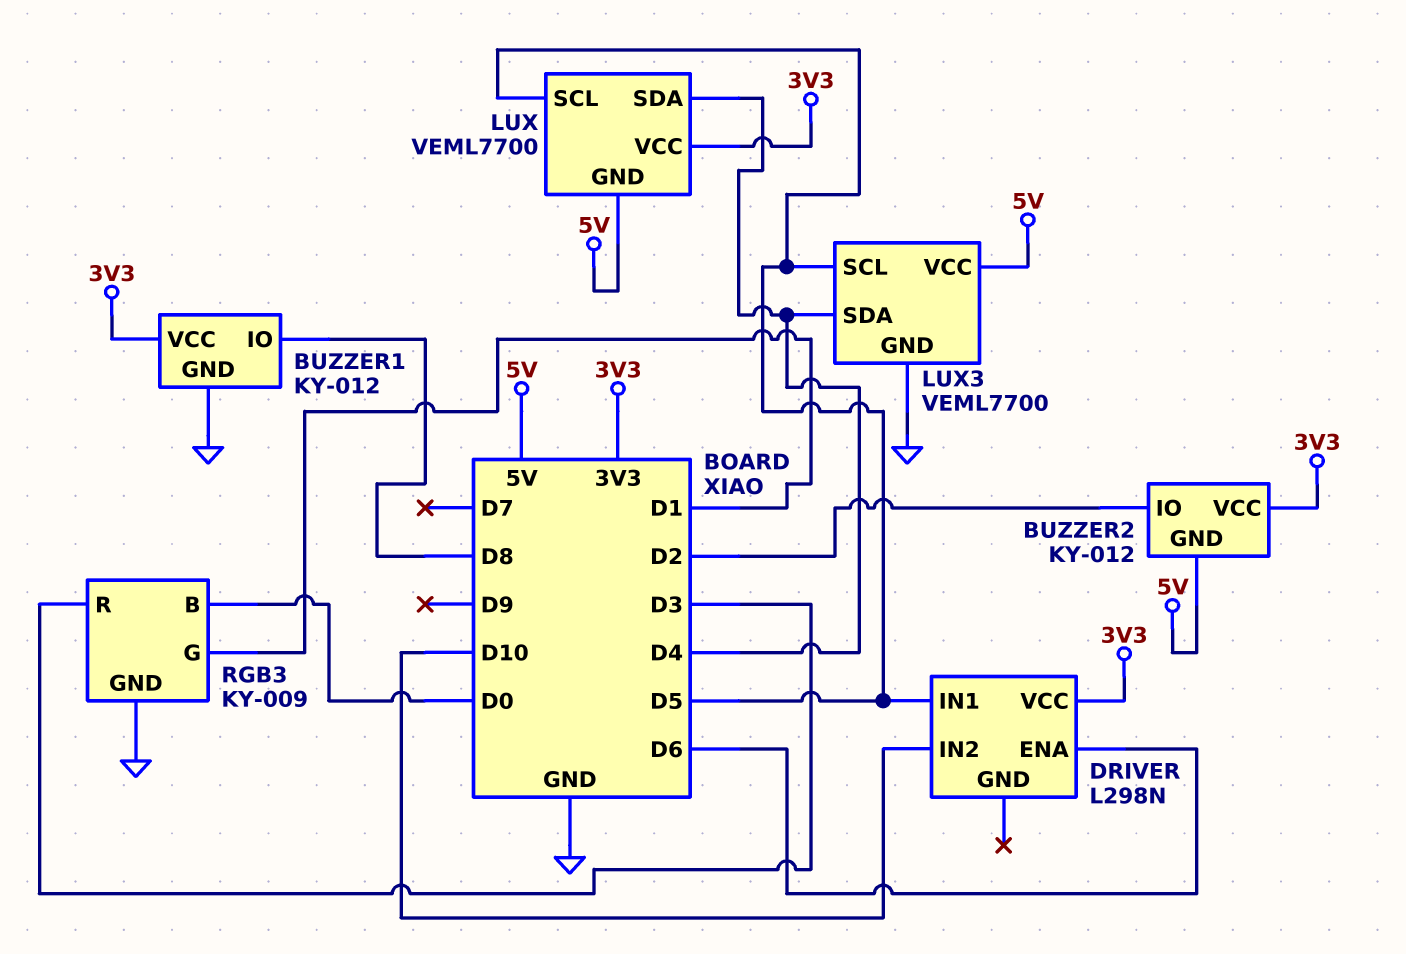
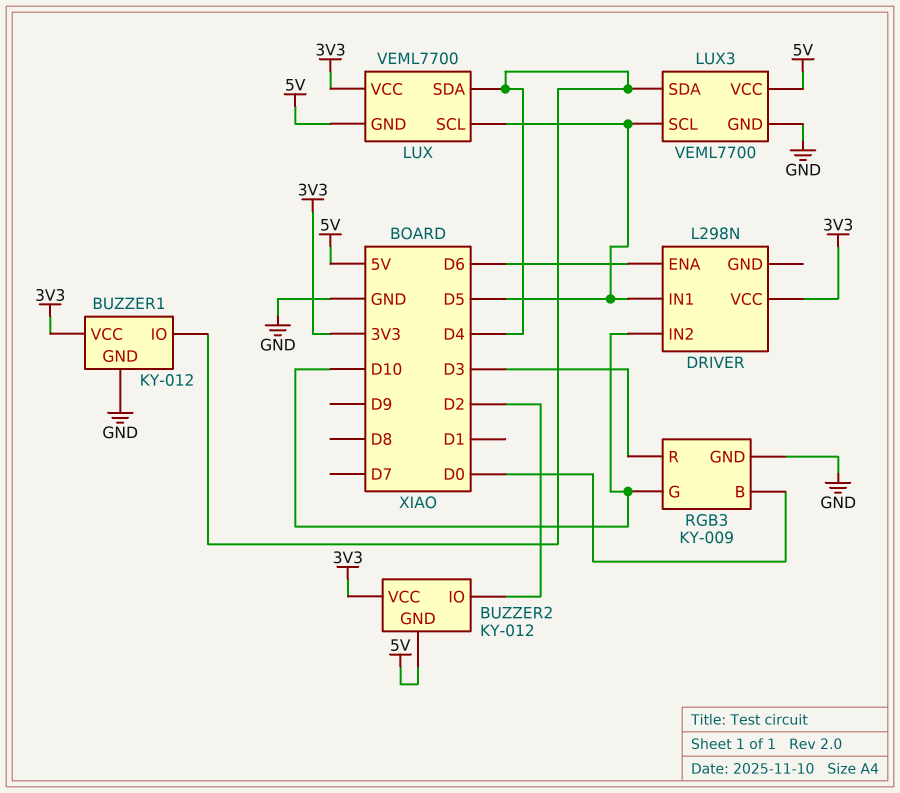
BUZZER1 pin IO: D8 -> D4
RGB3 pin G: D1 -> D10

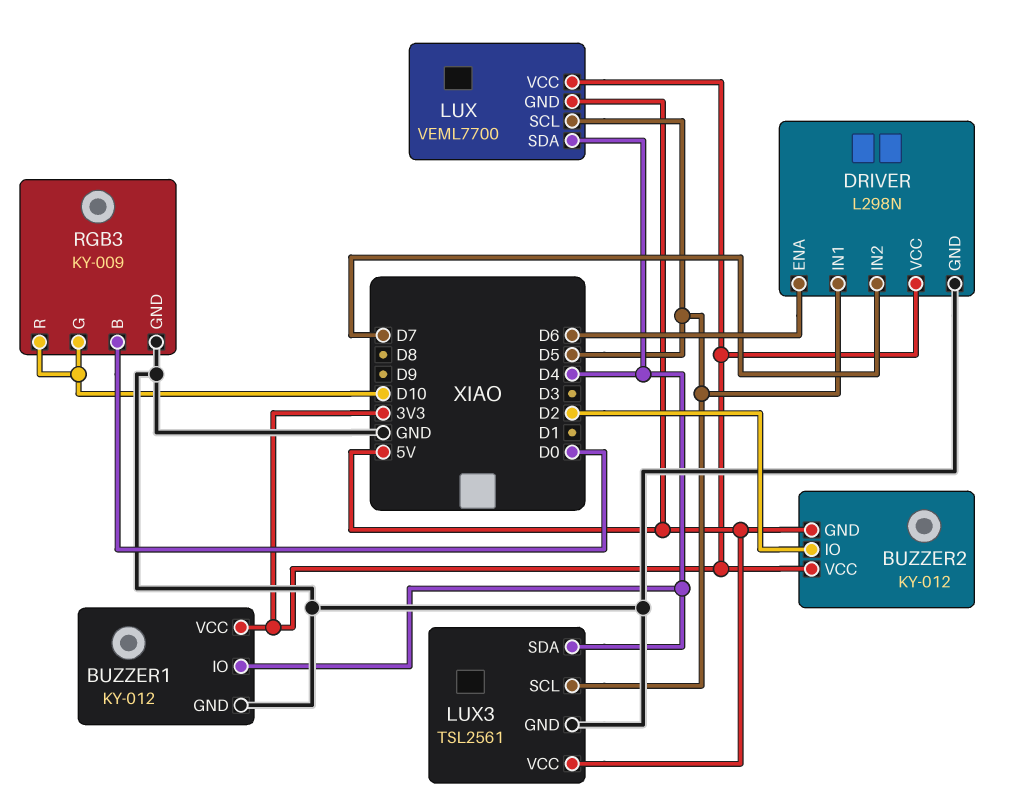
DRIVER pin GND: none -> GND
DRIVER pin IN2: D10 -> D7
LUX3: VEML7700 -> TSL2561
RGB3 pin R: D3 -> D10

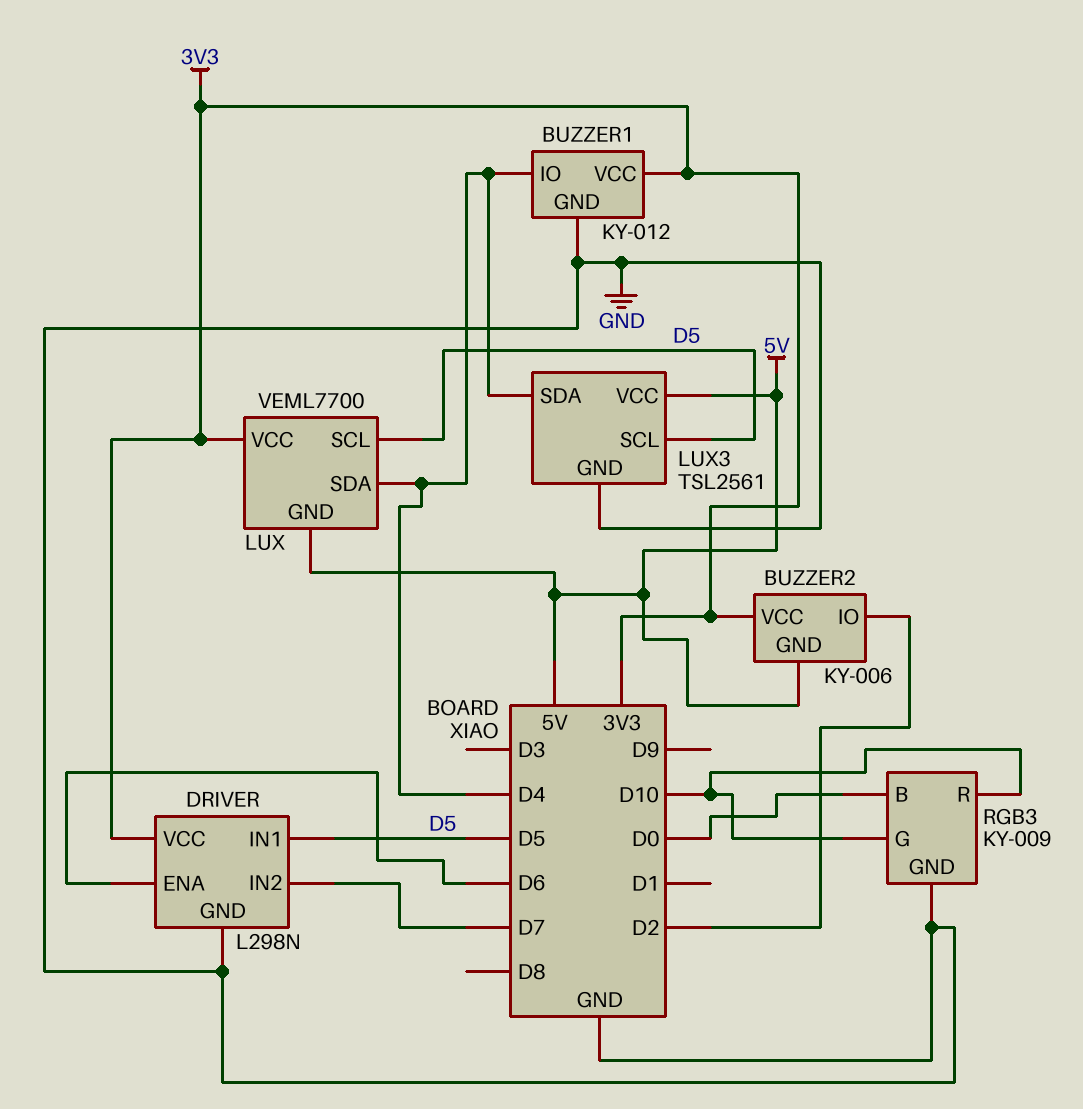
BUZZER2: KY-012 -> KY-006

